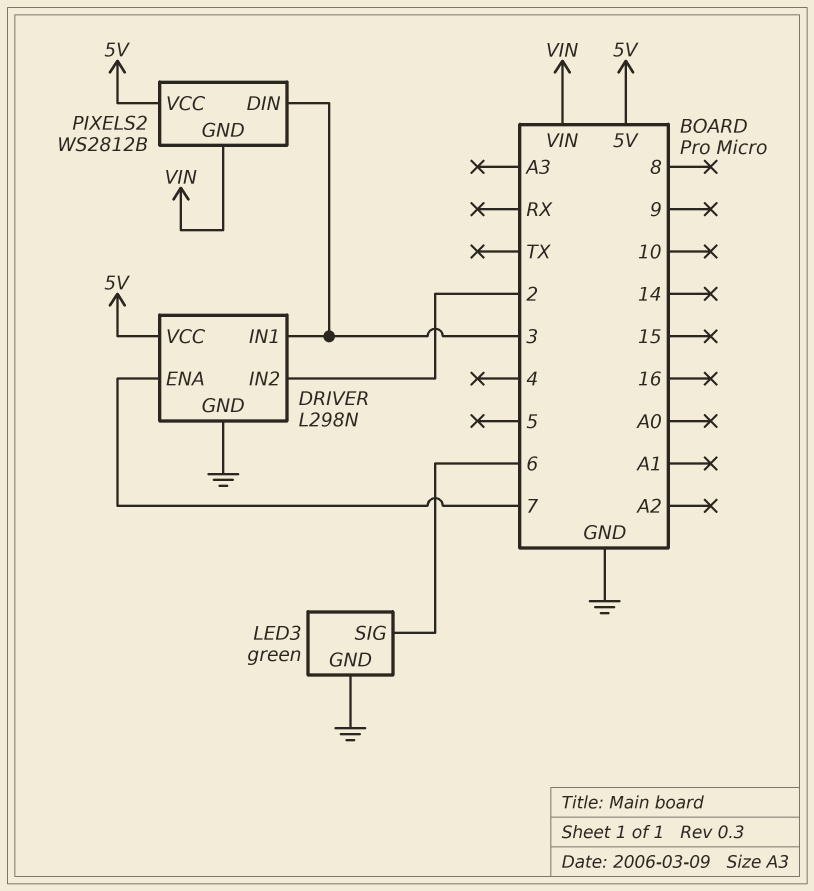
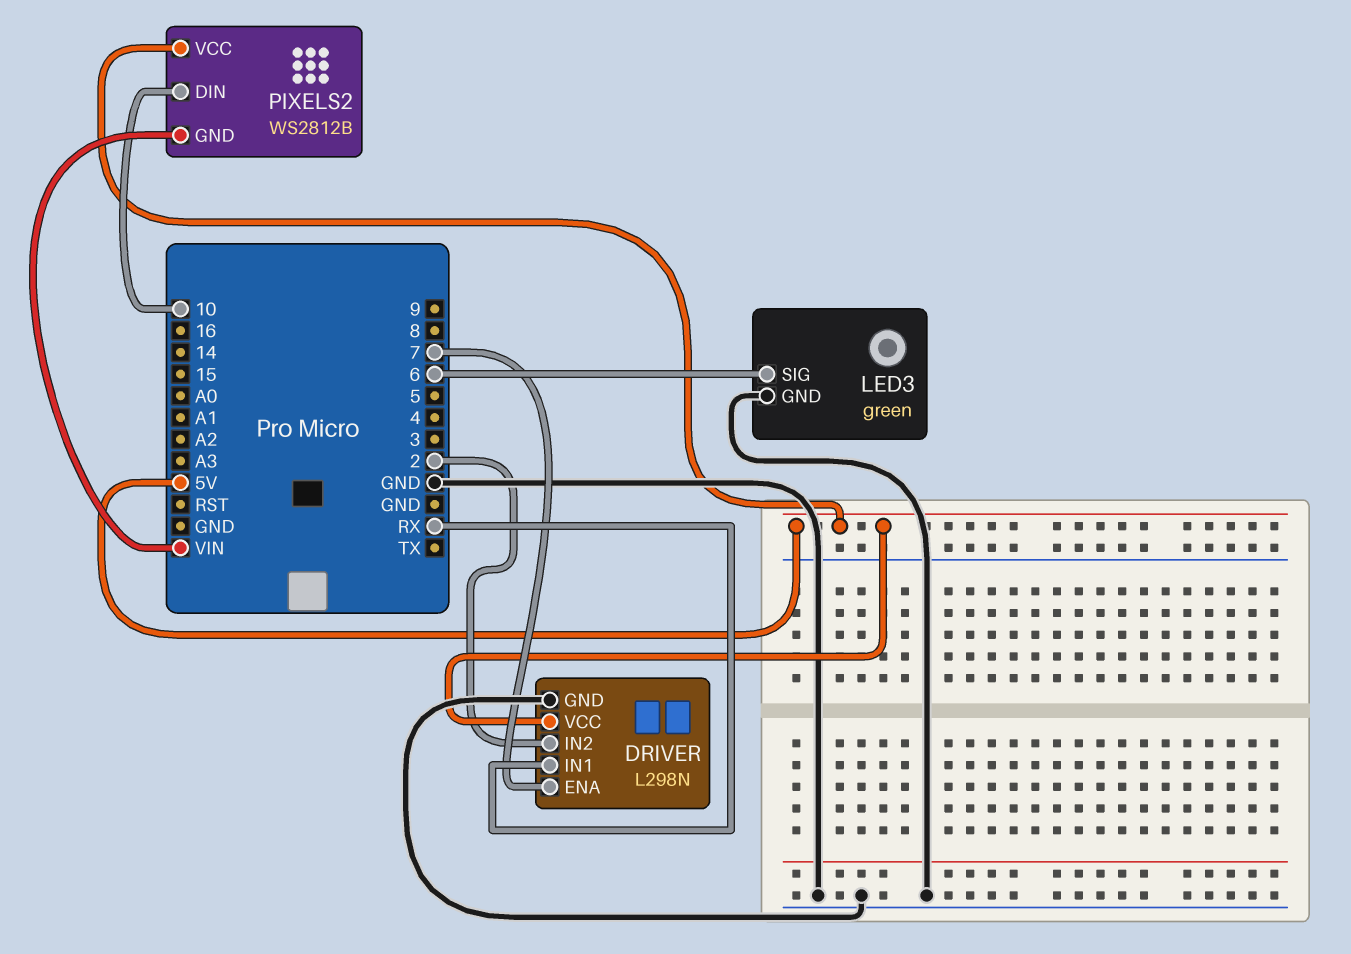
DRIVER pin IN1: 3 -> RX
PIXELS2 pin DIN: 3 -> 10

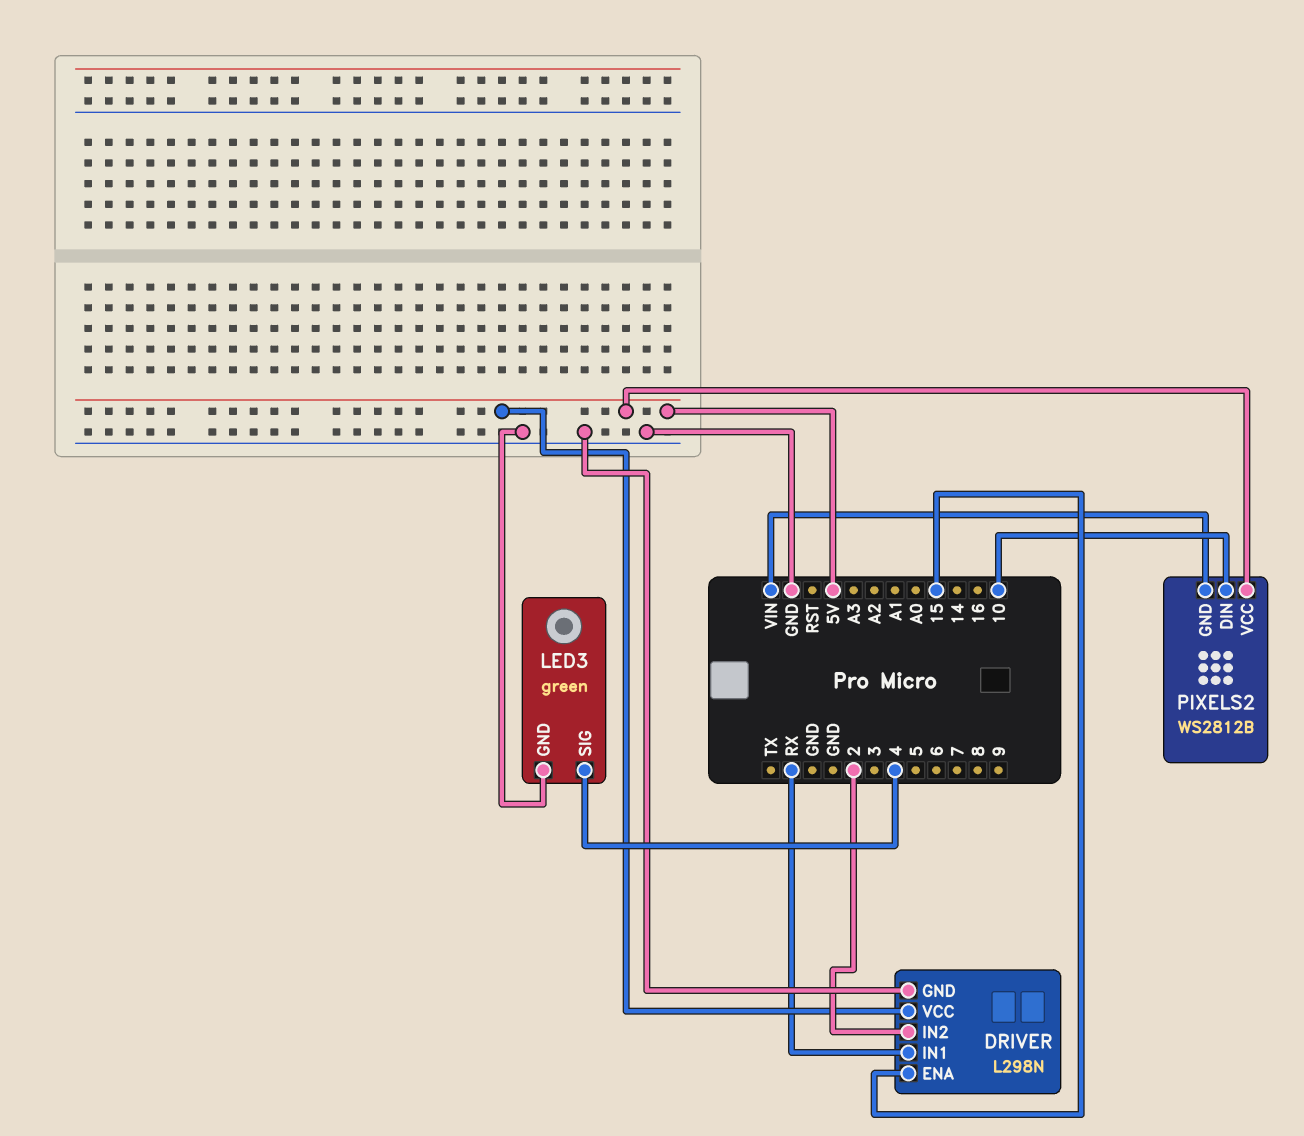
DRIVER pin ENA: 7 -> 15
LED3 pin SIG: 6 -> 4

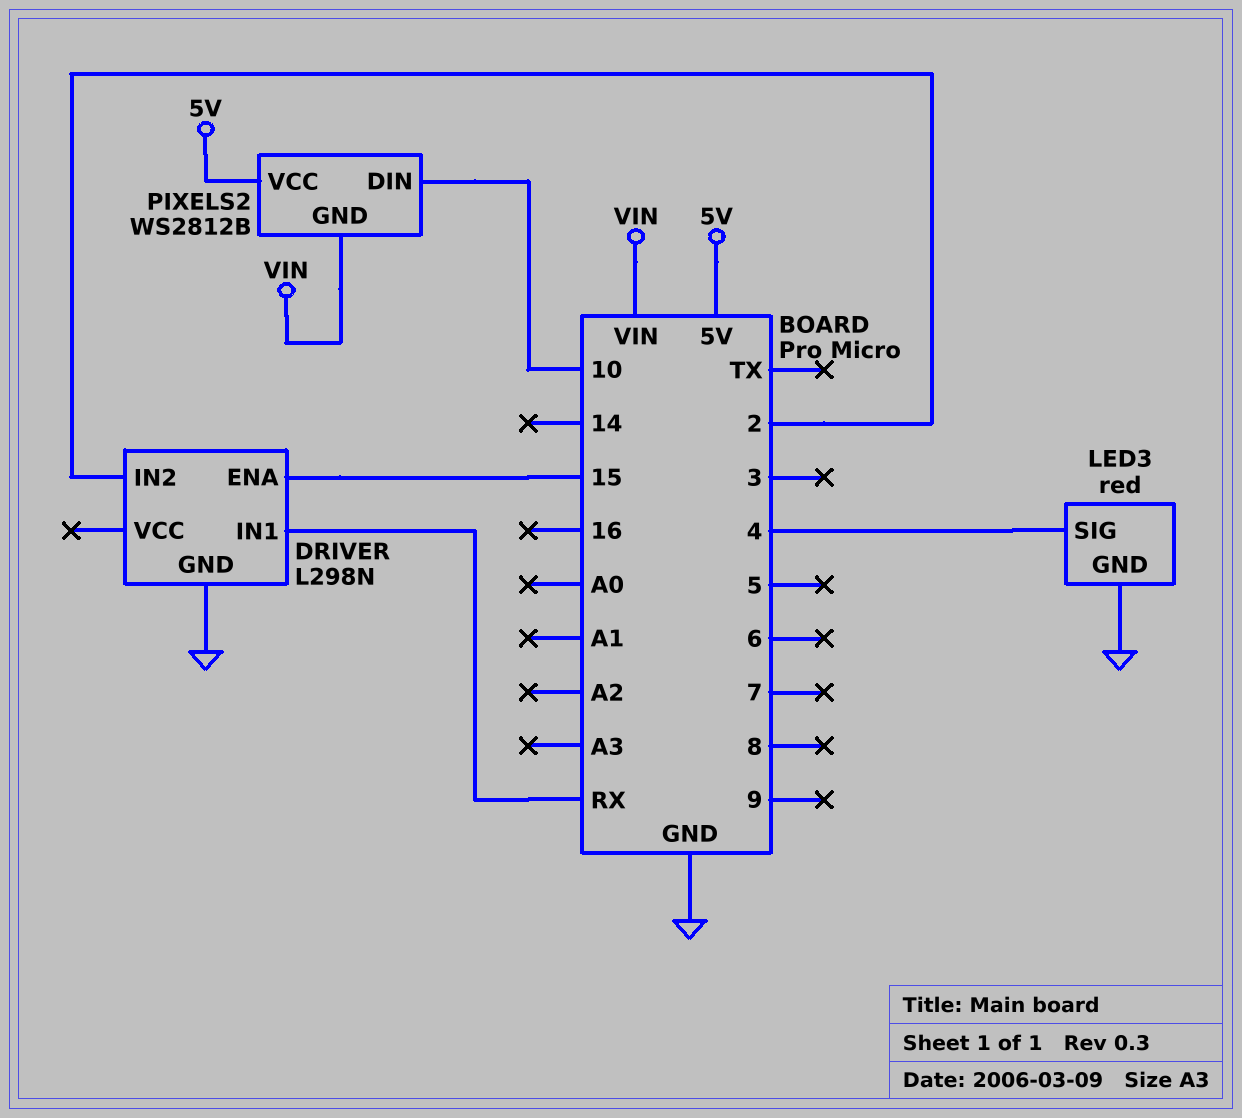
DRIVER pin VCC: 5V -> none
LED3: green -> red

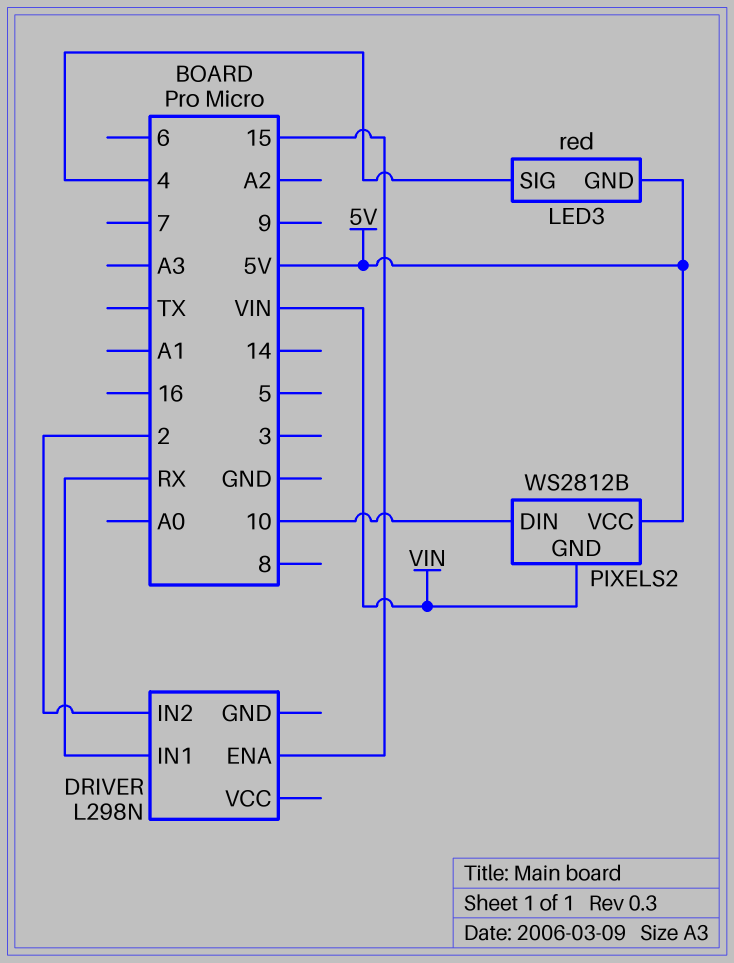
DRIVER pin GND: GND -> none
LED3 pin GND: GND -> 5V

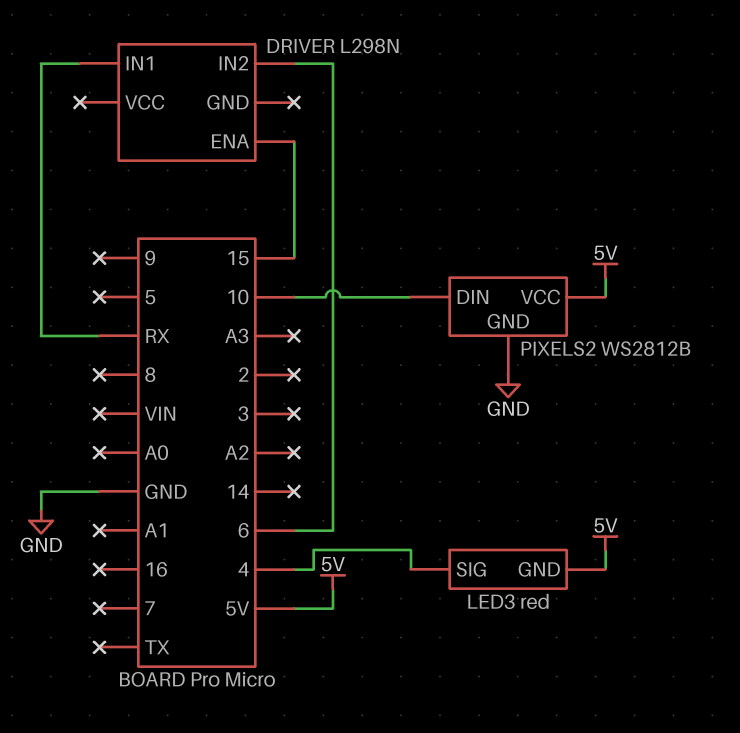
DRIVER pin IN2: 2 -> 6
PIXELS2 pin GND: VIN -> GND

